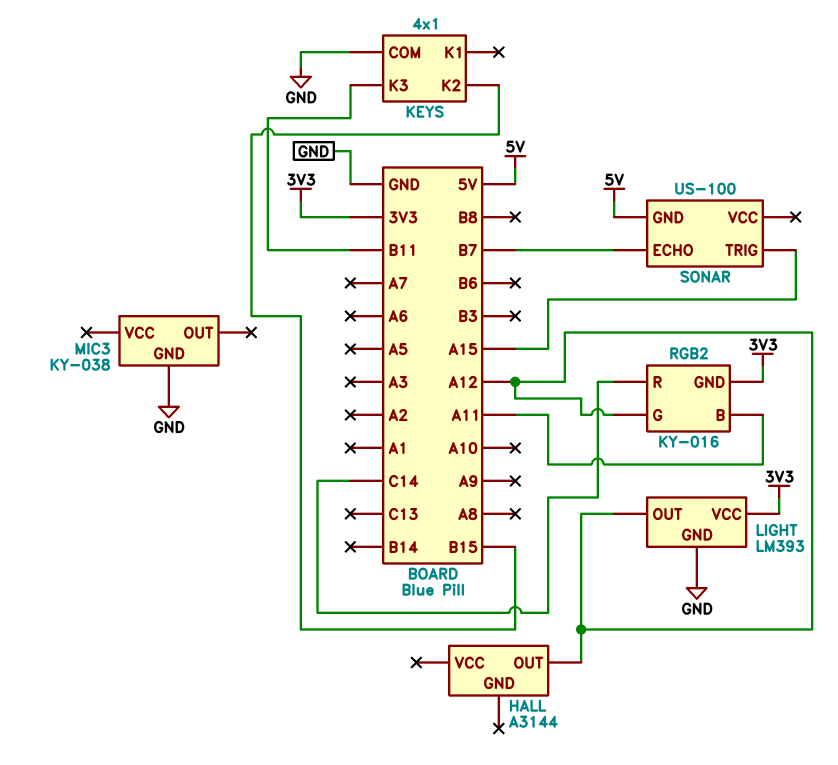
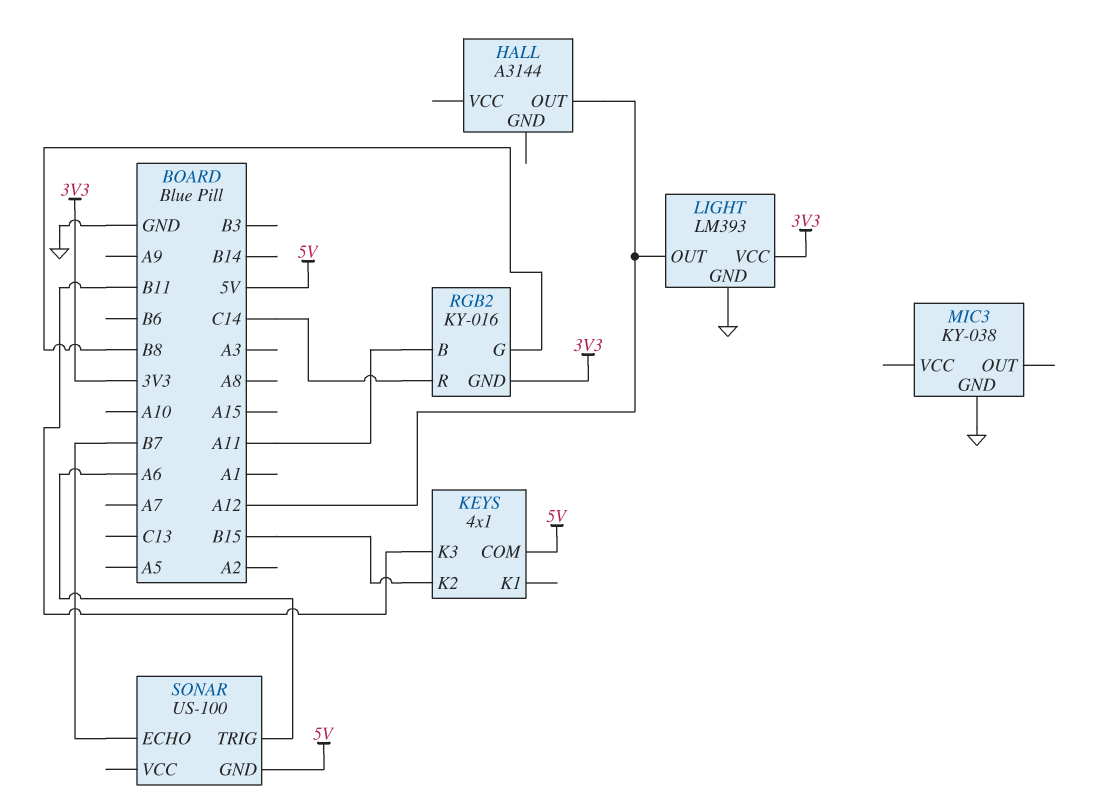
KEYS pin COM: GND -> 5V
RGB2 pin G: A12 -> B8
SONAR pin TRIG: A15 -> A6

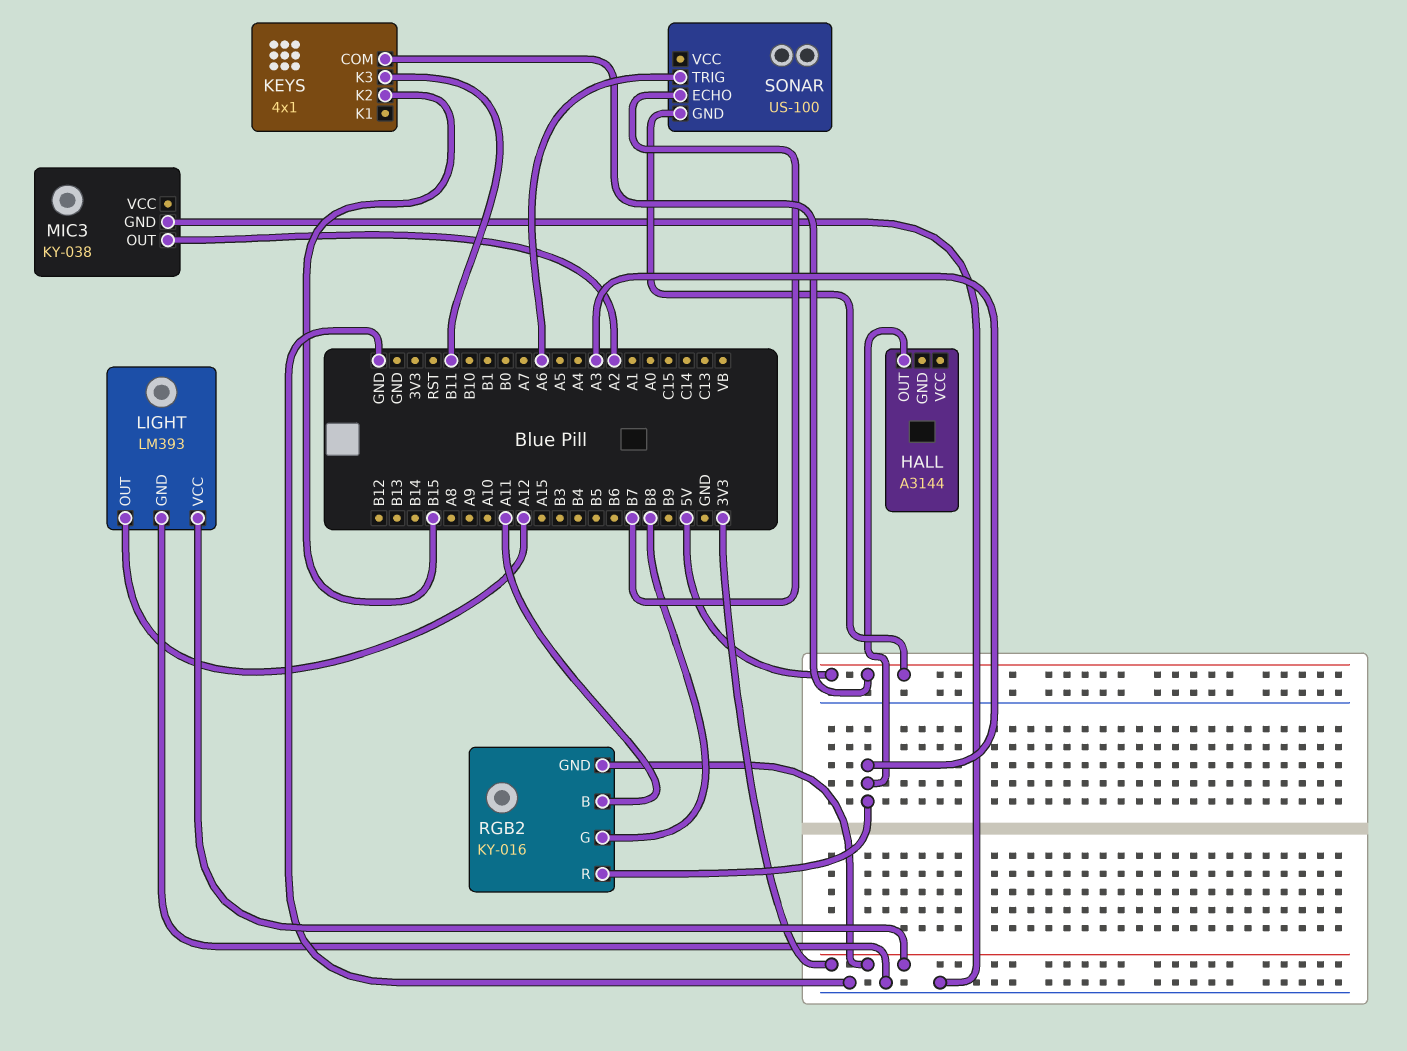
HALL pin OUT: A12 -> A3
MIC3 pin OUT: none -> A2
RGB2 pin R: C14 -> A3

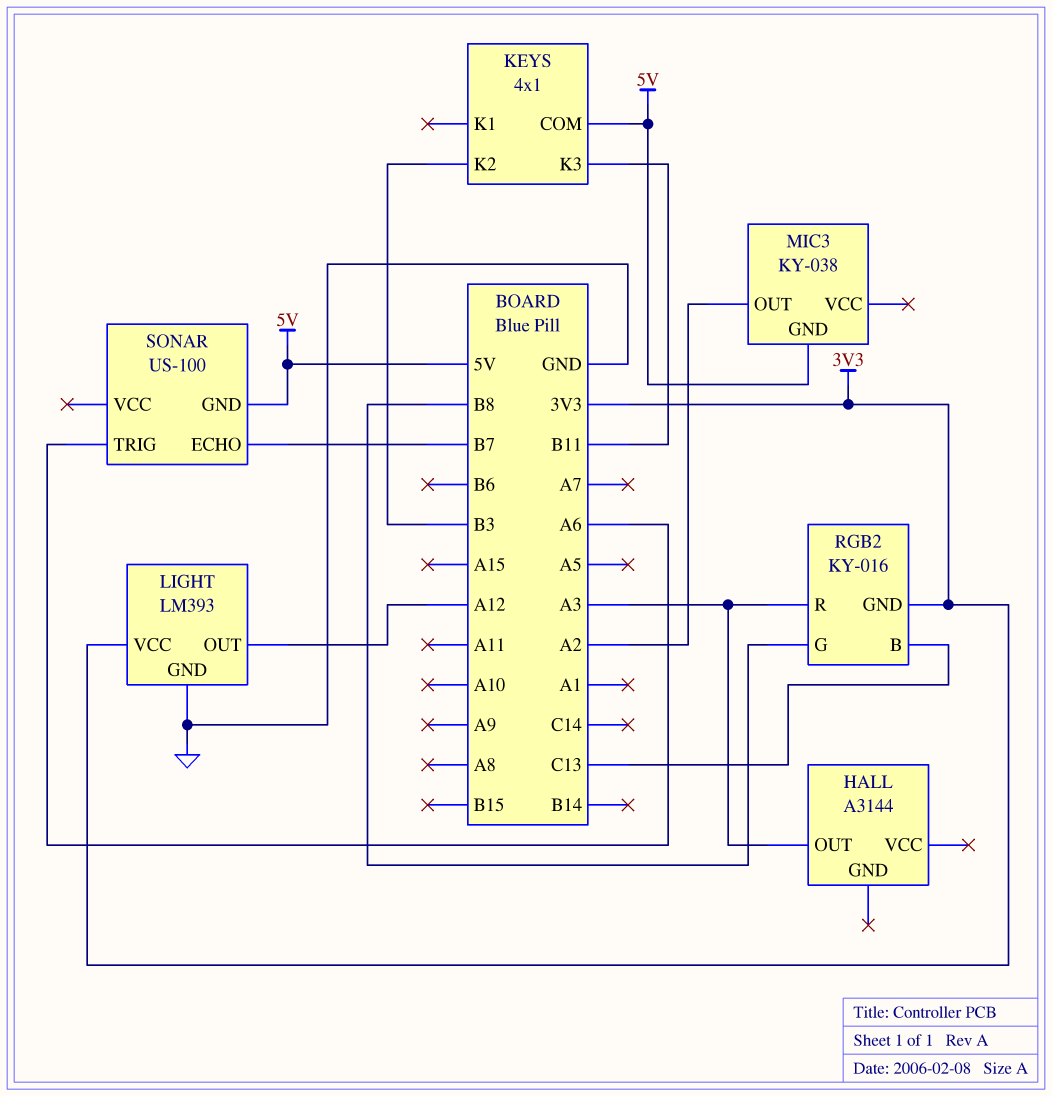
KEYS pin K2: B15 -> B3
MIC3 pin GND: GND -> 5V
RGB2 pin B: A11 -> C13

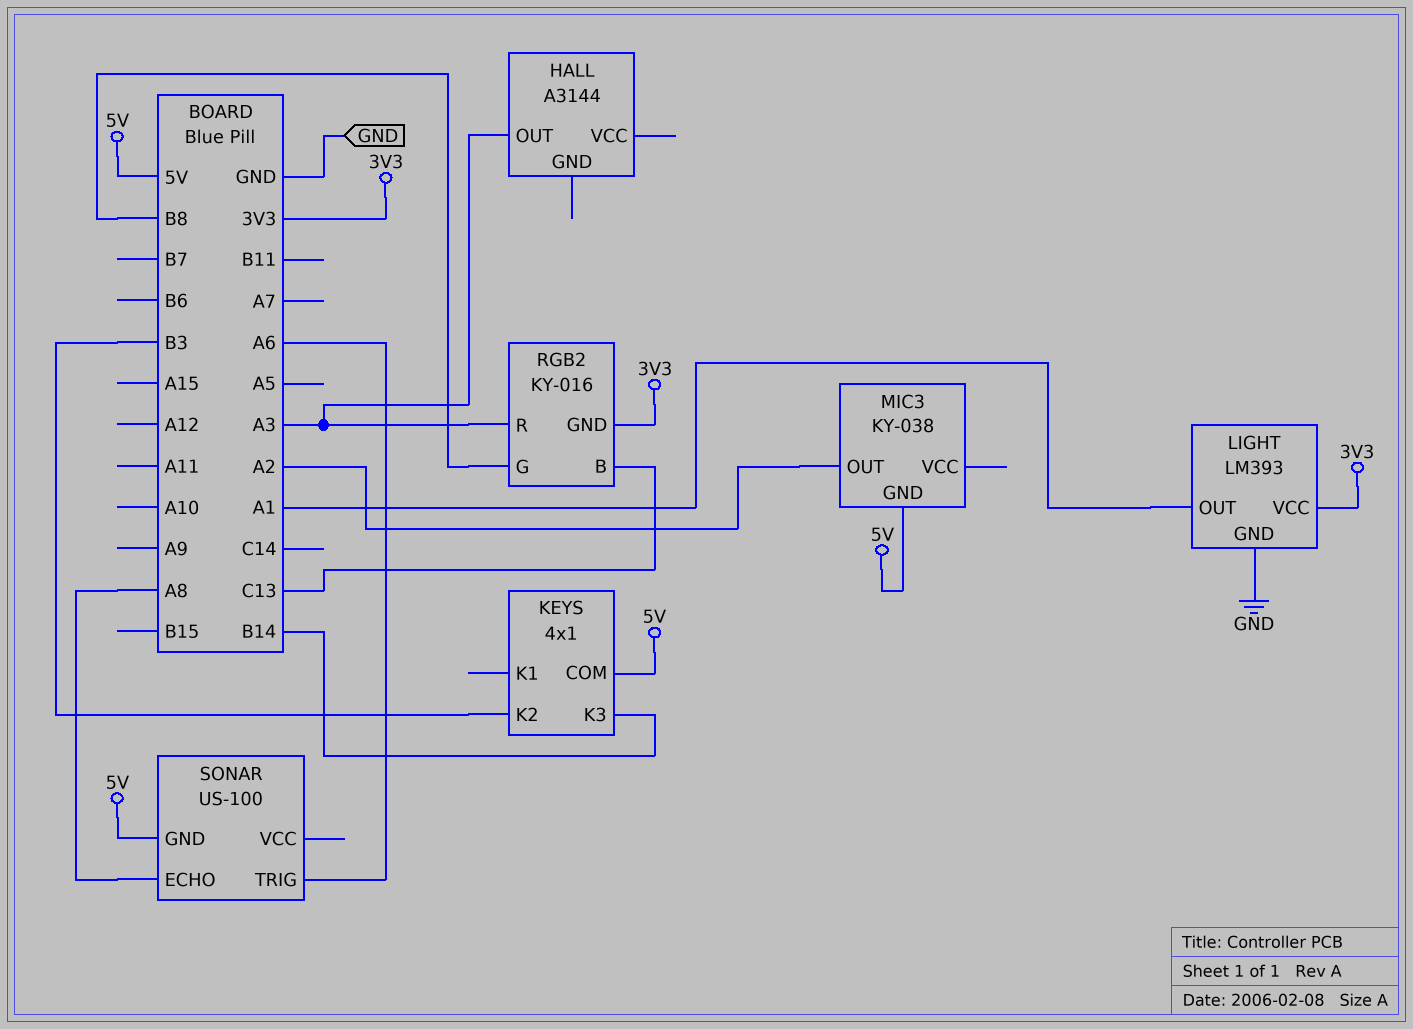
KEYS pin K3: B11 -> B14
LIGHT pin OUT: A12 -> A1
SONAR pin ECHO: B7 -> A8

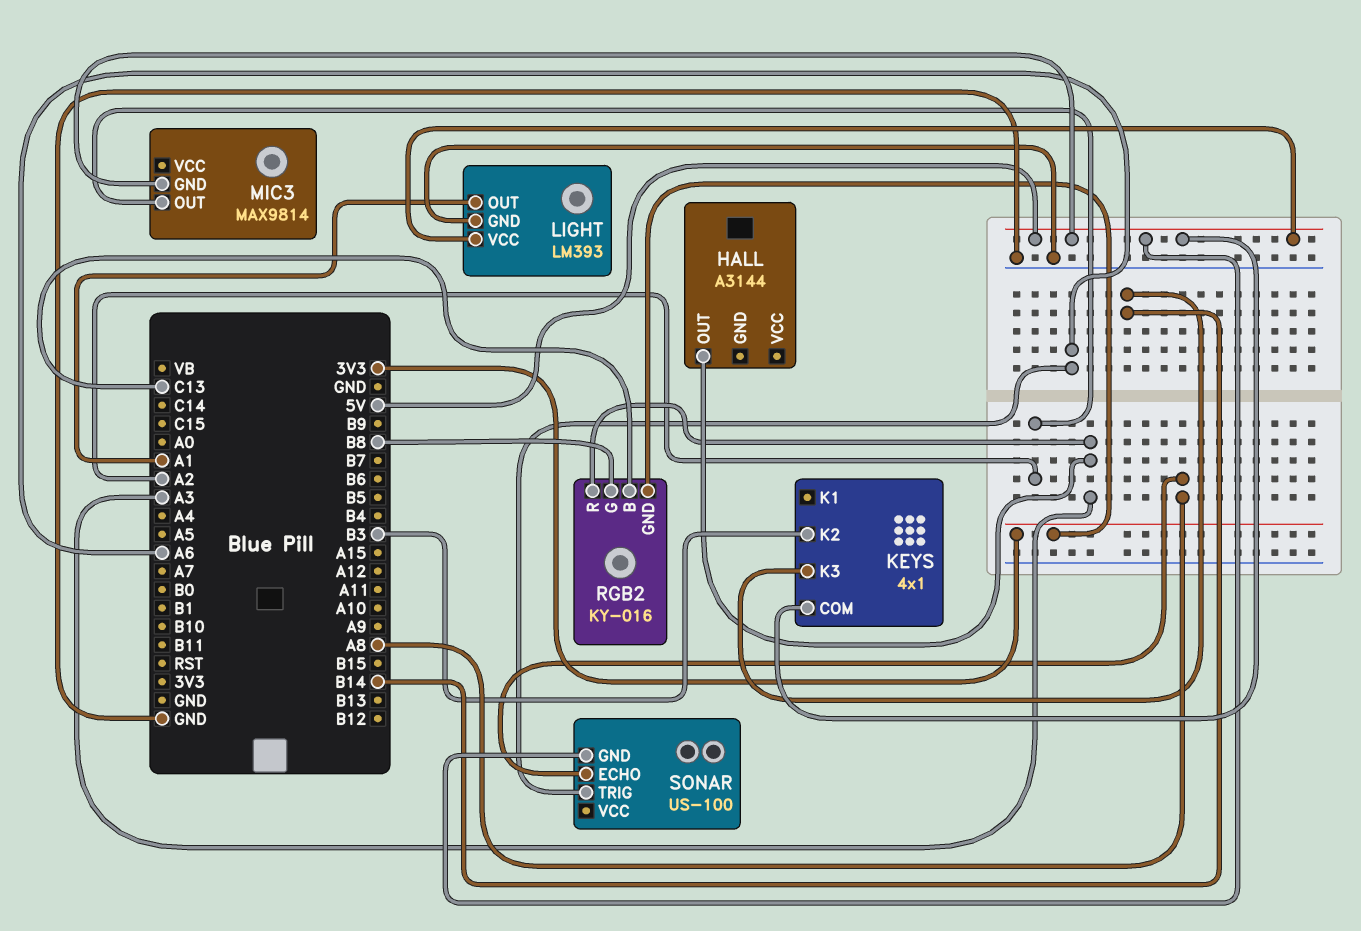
LIGHT pin VCC: 3V3 -> 5V
MIC3: KY-038 -> MAX9814

